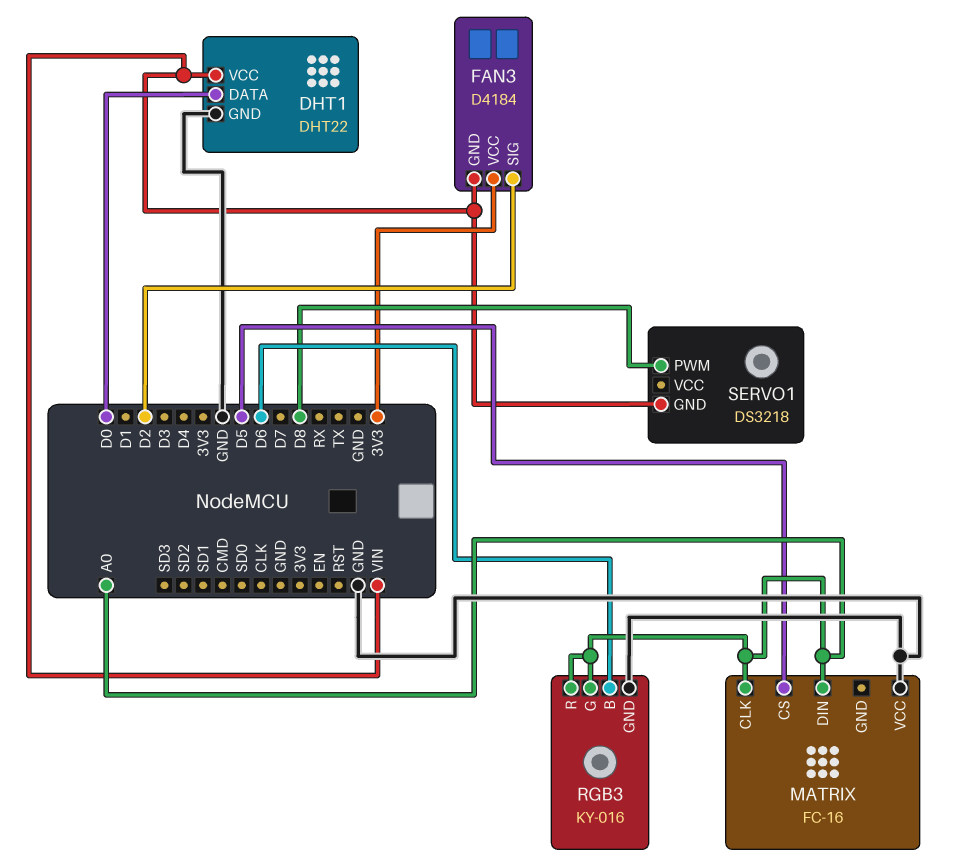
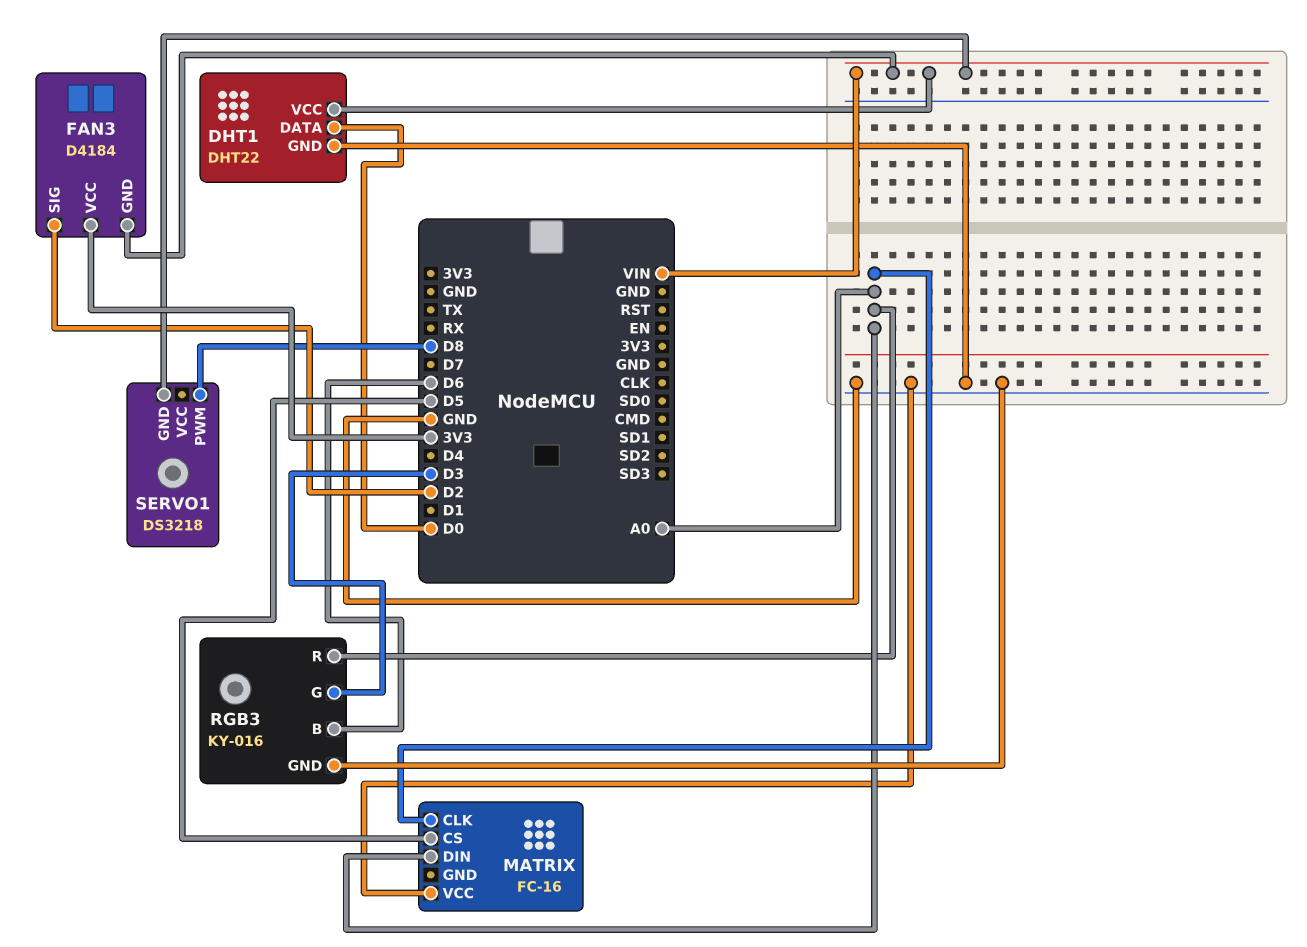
RGB3 pin G: A0 -> D3

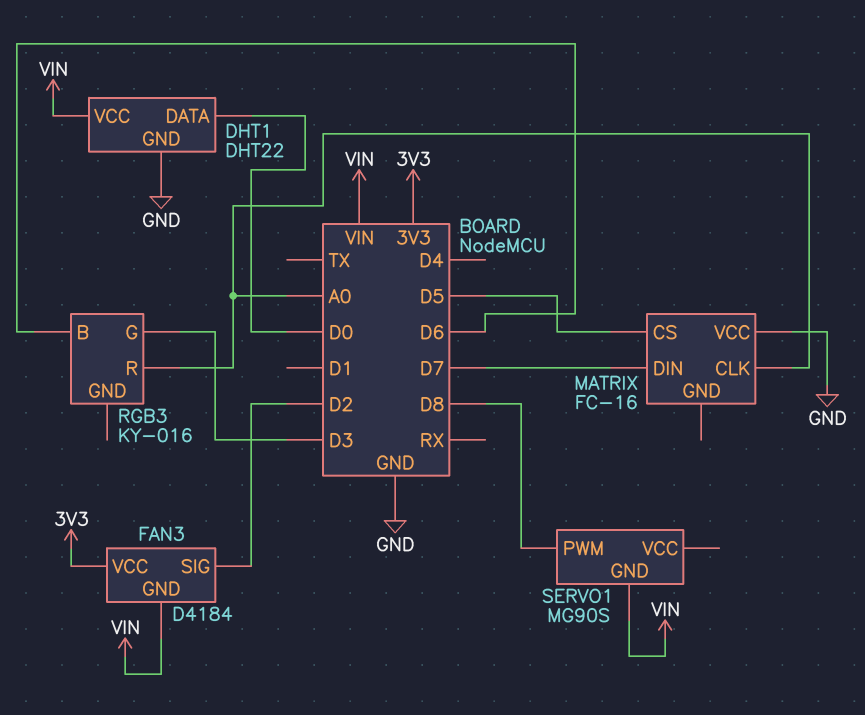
MATRIX pin DIN: A0 -> D7
RGB3 pin GND: GND -> none
SERVO1: DS3218 -> MG90S

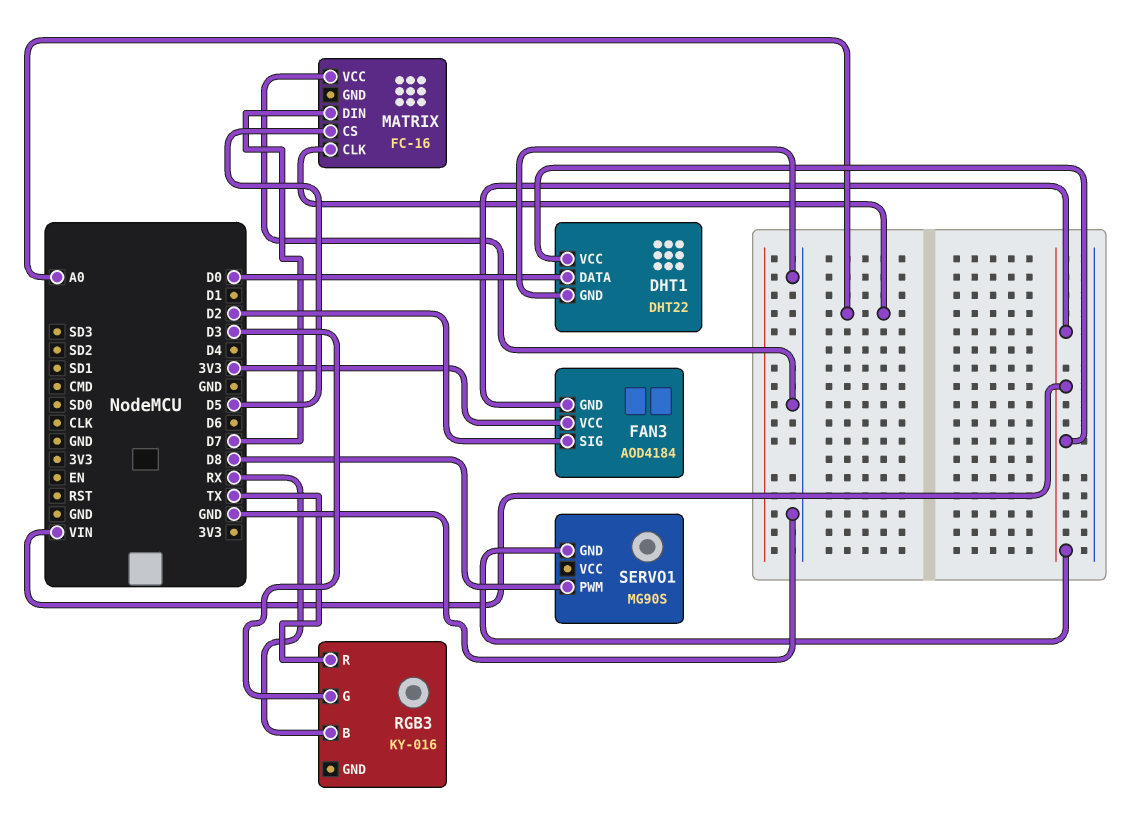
FAN3: D4184 -> AOD4184
RGB3 pin B: D6 -> RX
RGB3 pin R: A0 -> TX

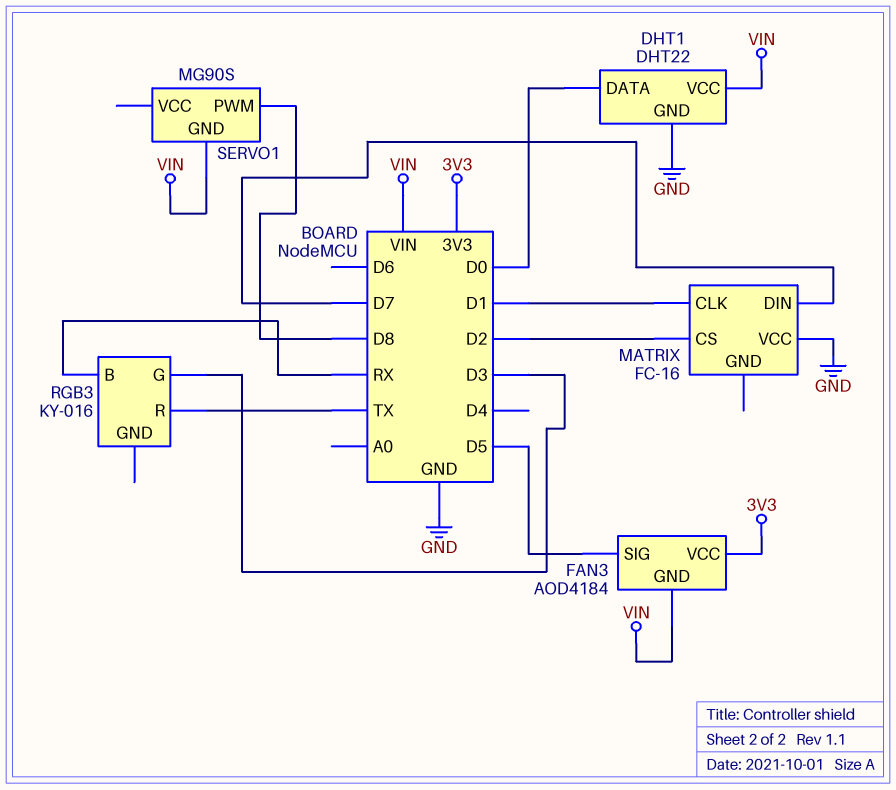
FAN3 pin SIG: D2 -> D5
MATRIX pin CLK: A0 -> D1
MATRIX pin CS: D5 -> D2

